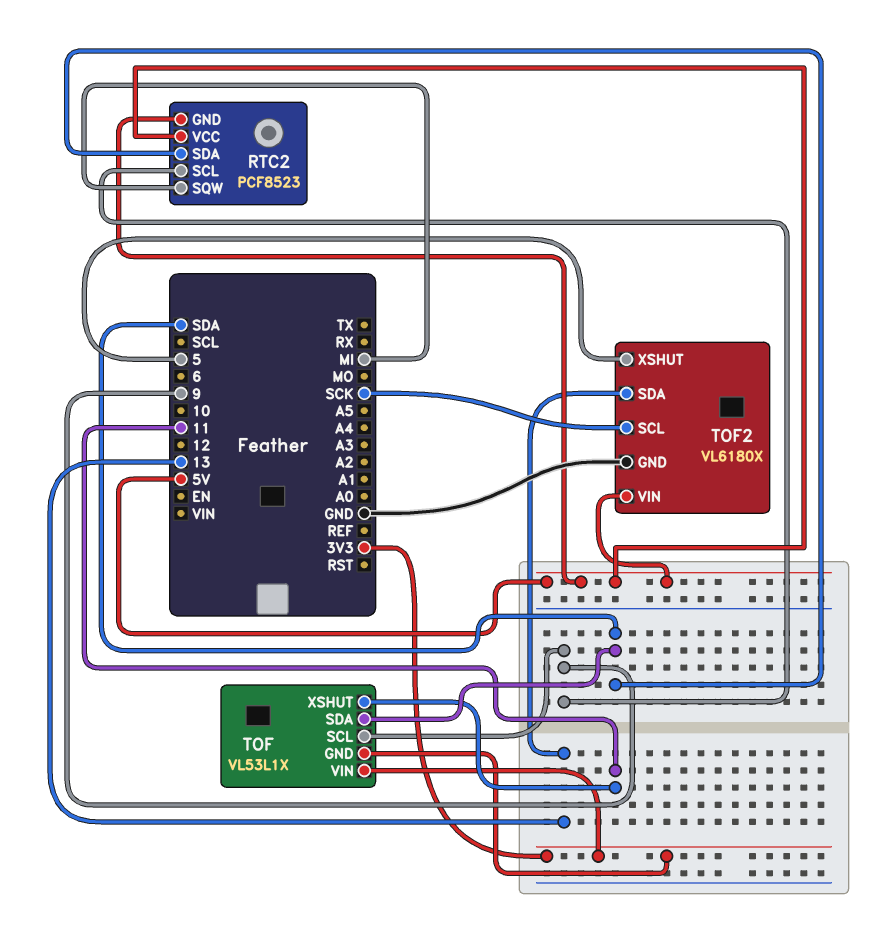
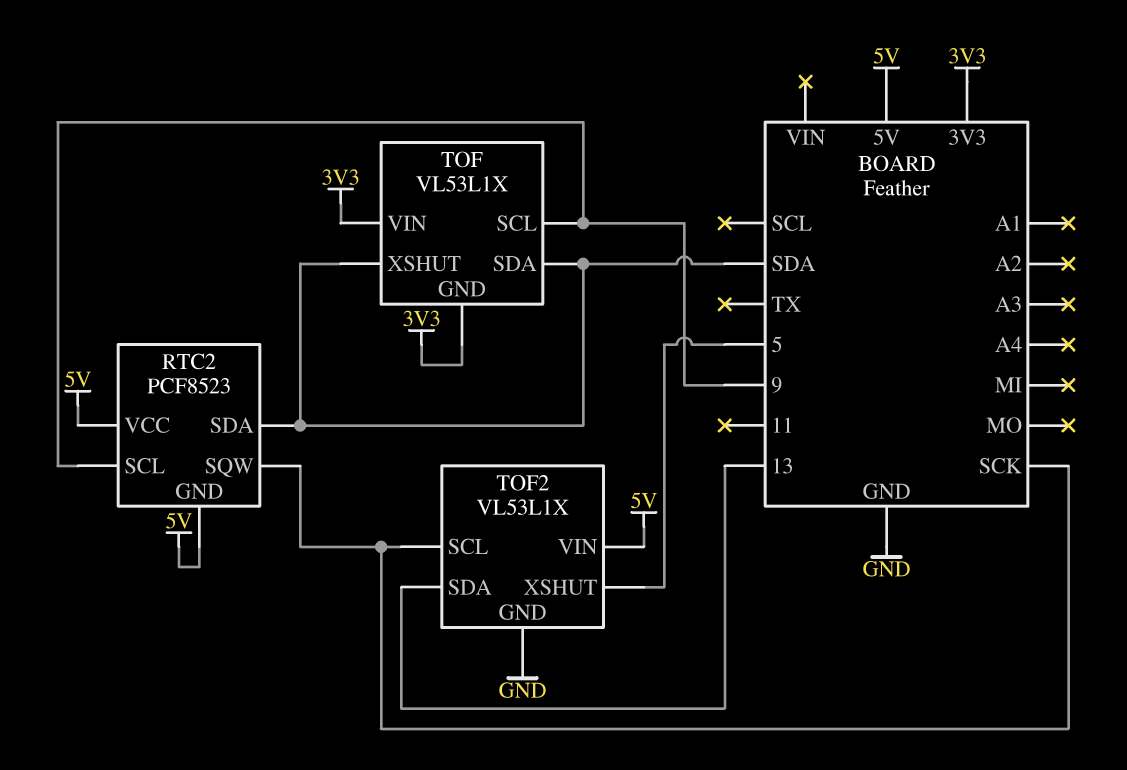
RTC2 pin SQW: MI -> SCK
TOF pin XSHUT: 11 -> SDA
TOF2: VL6180X -> VL53L1X

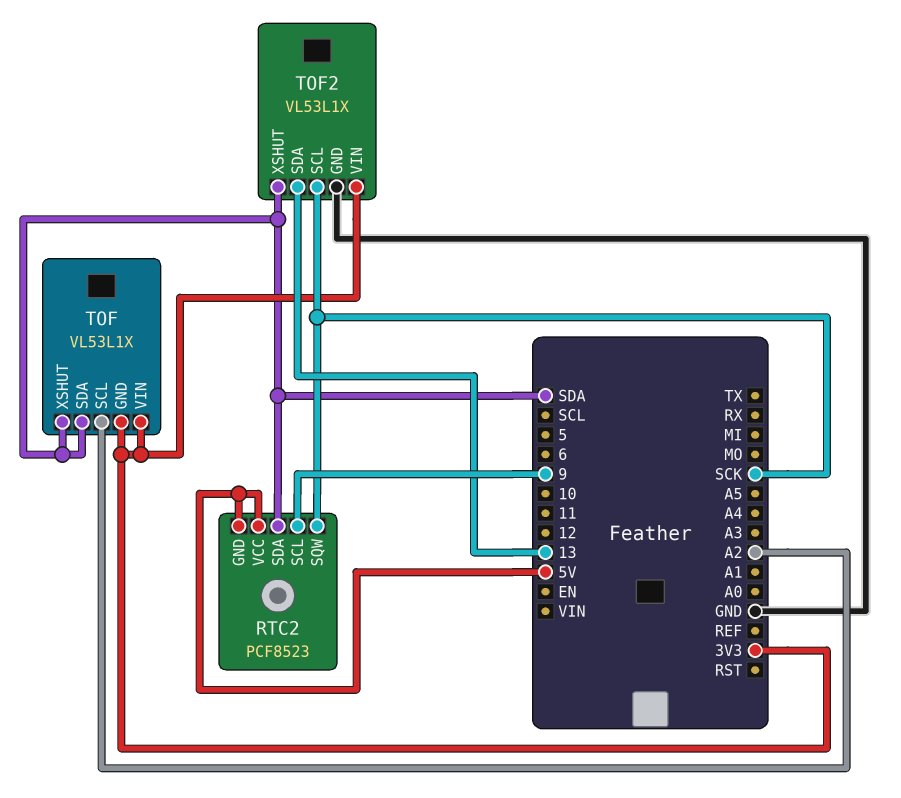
TOF pin SCL: 9 -> A2
TOF2 pin VIN: 5V -> 3V3
TOF2 pin XSHUT: 5 -> SDA

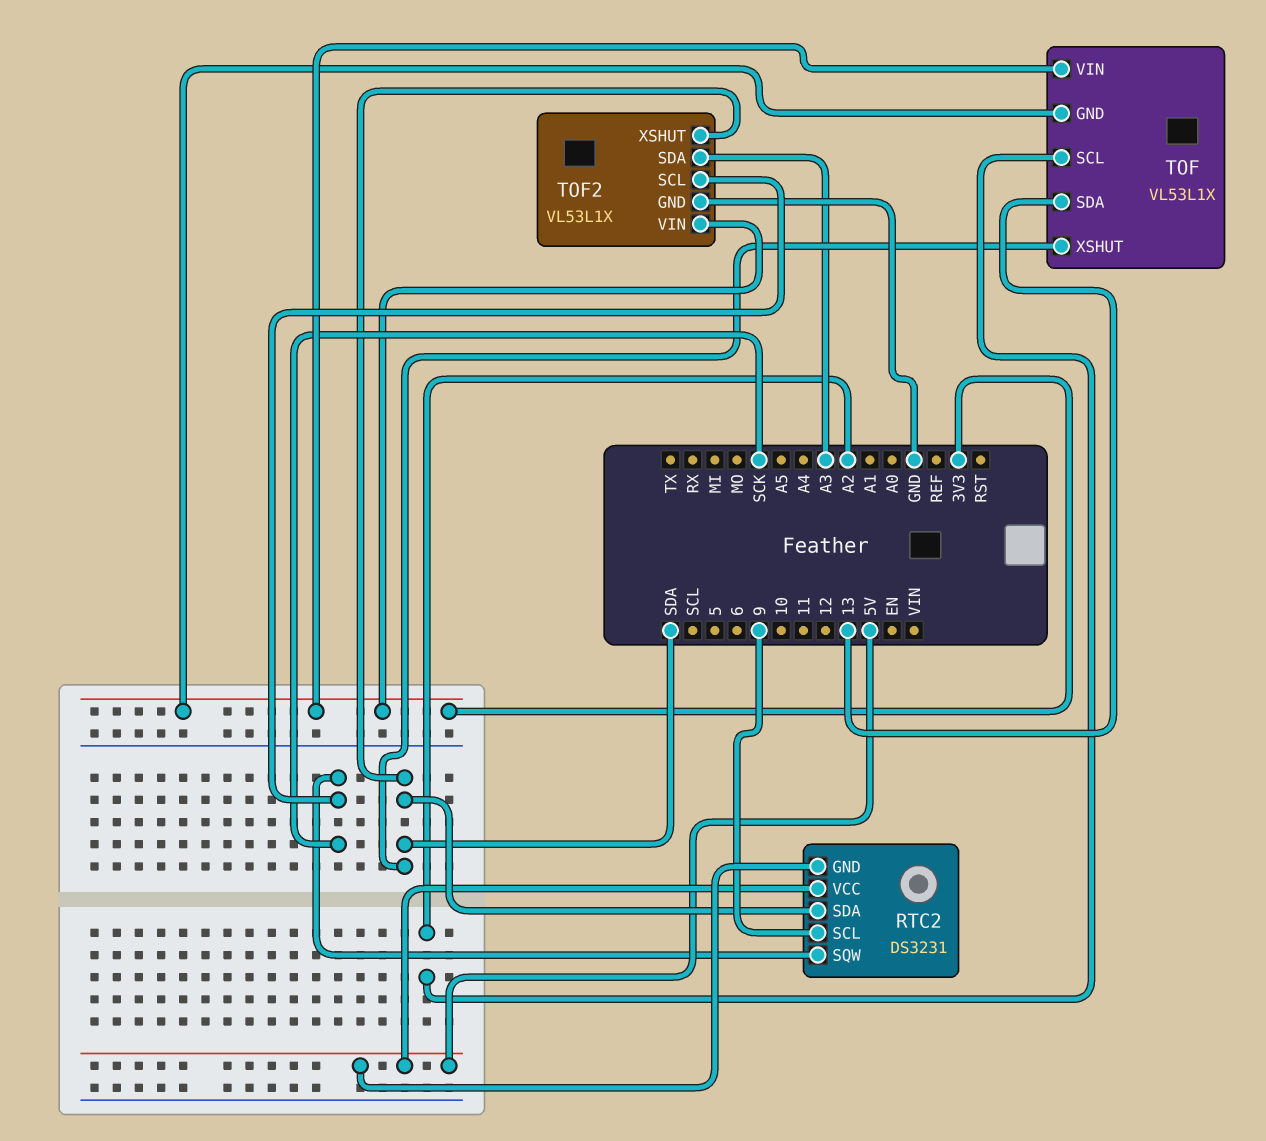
RTC2: PCF8523 -> DS3231
TOF pin SDA: SDA -> 13
TOF2 pin SDA: 13 -> A3

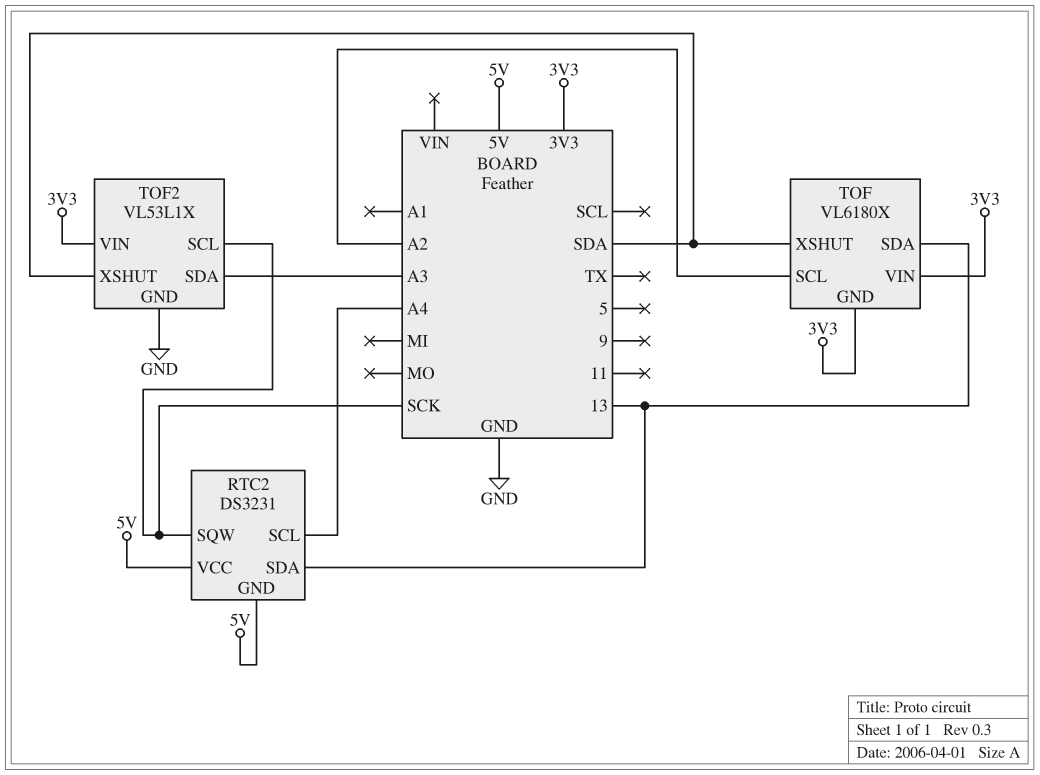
RTC2 pin SCL: 9 -> A4
RTC2 pin SDA: SDA -> 13
TOF: VL53L1X -> VL6180X

